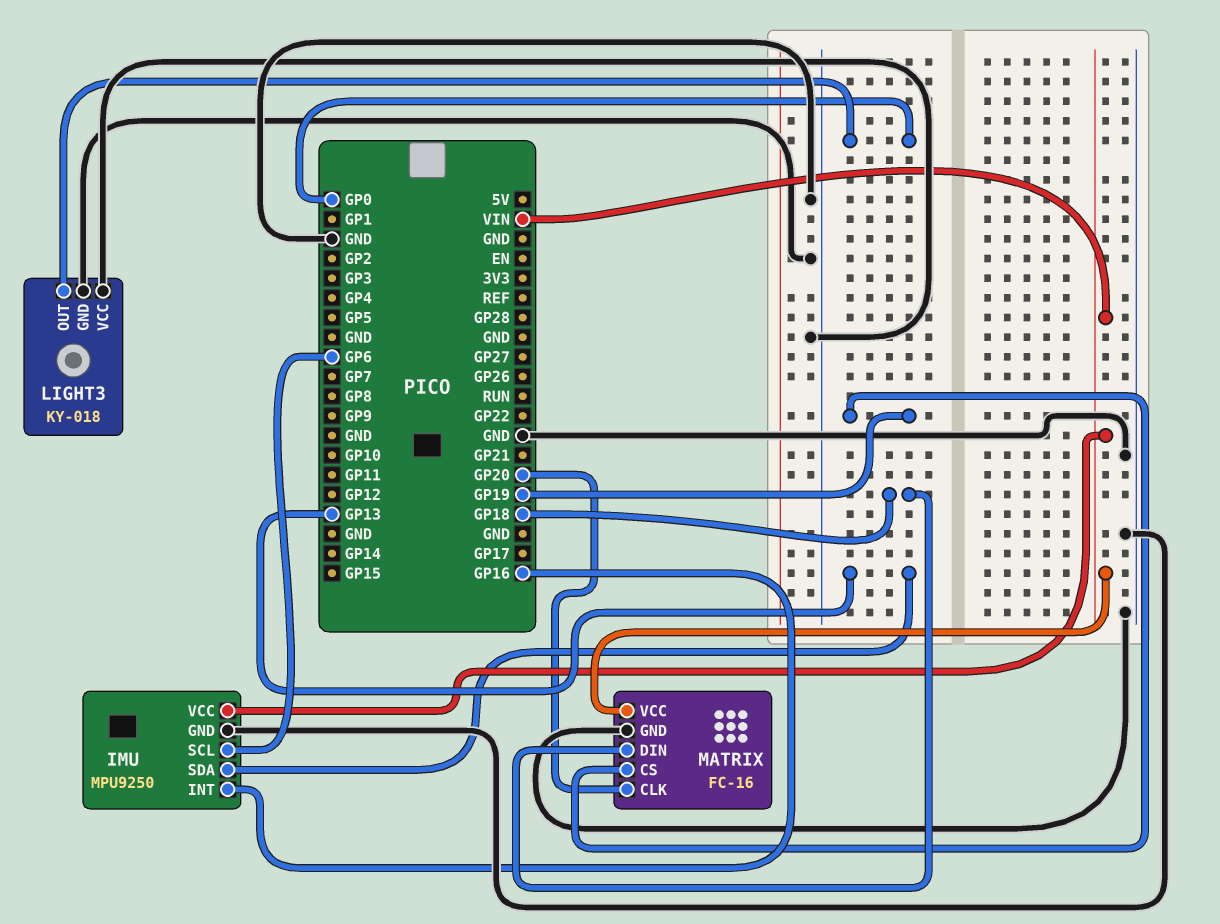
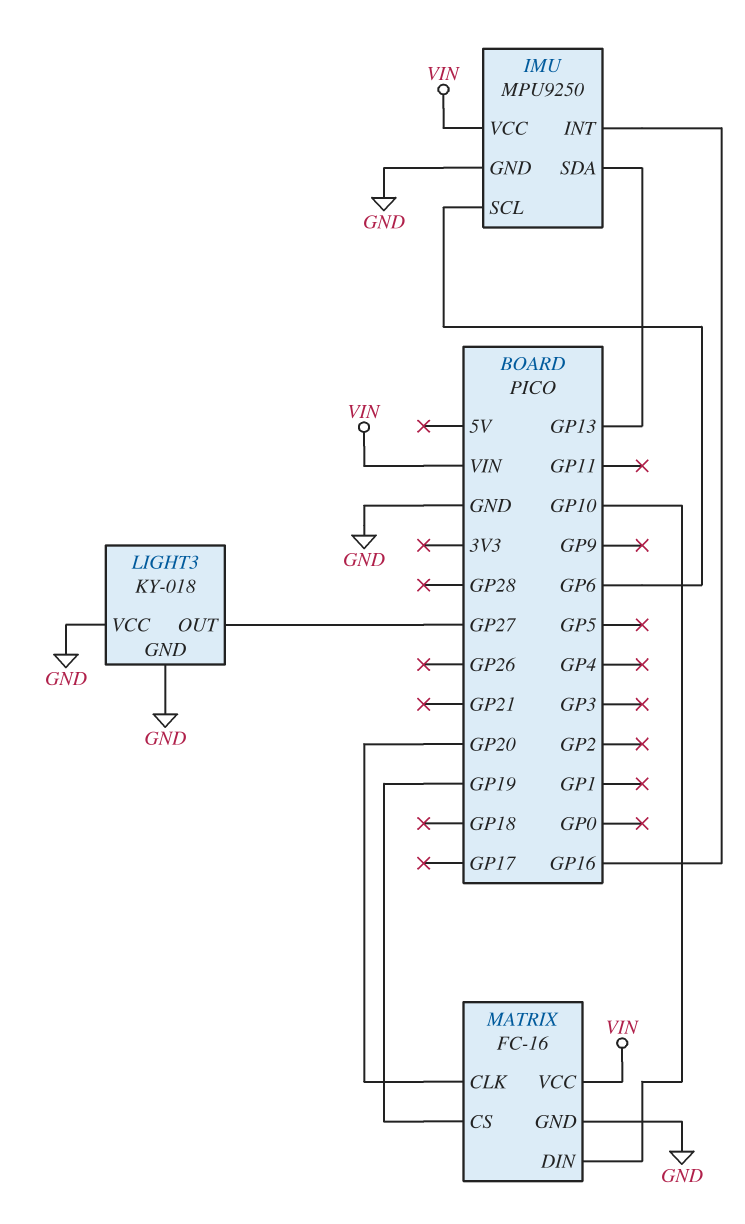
LIGHT3 pin OUT: GP0 -> GP27
MATRIX pin DIN: GP18 -> GP10

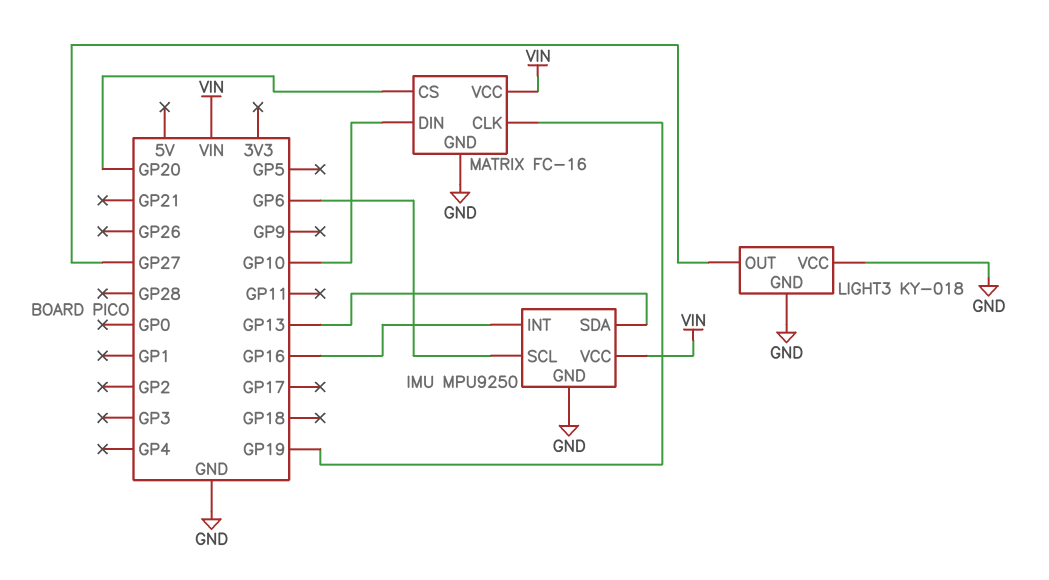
MATRIX pin CLK: GP20 -> GP19
MATRIX pin CS: GP19 -> GP20

